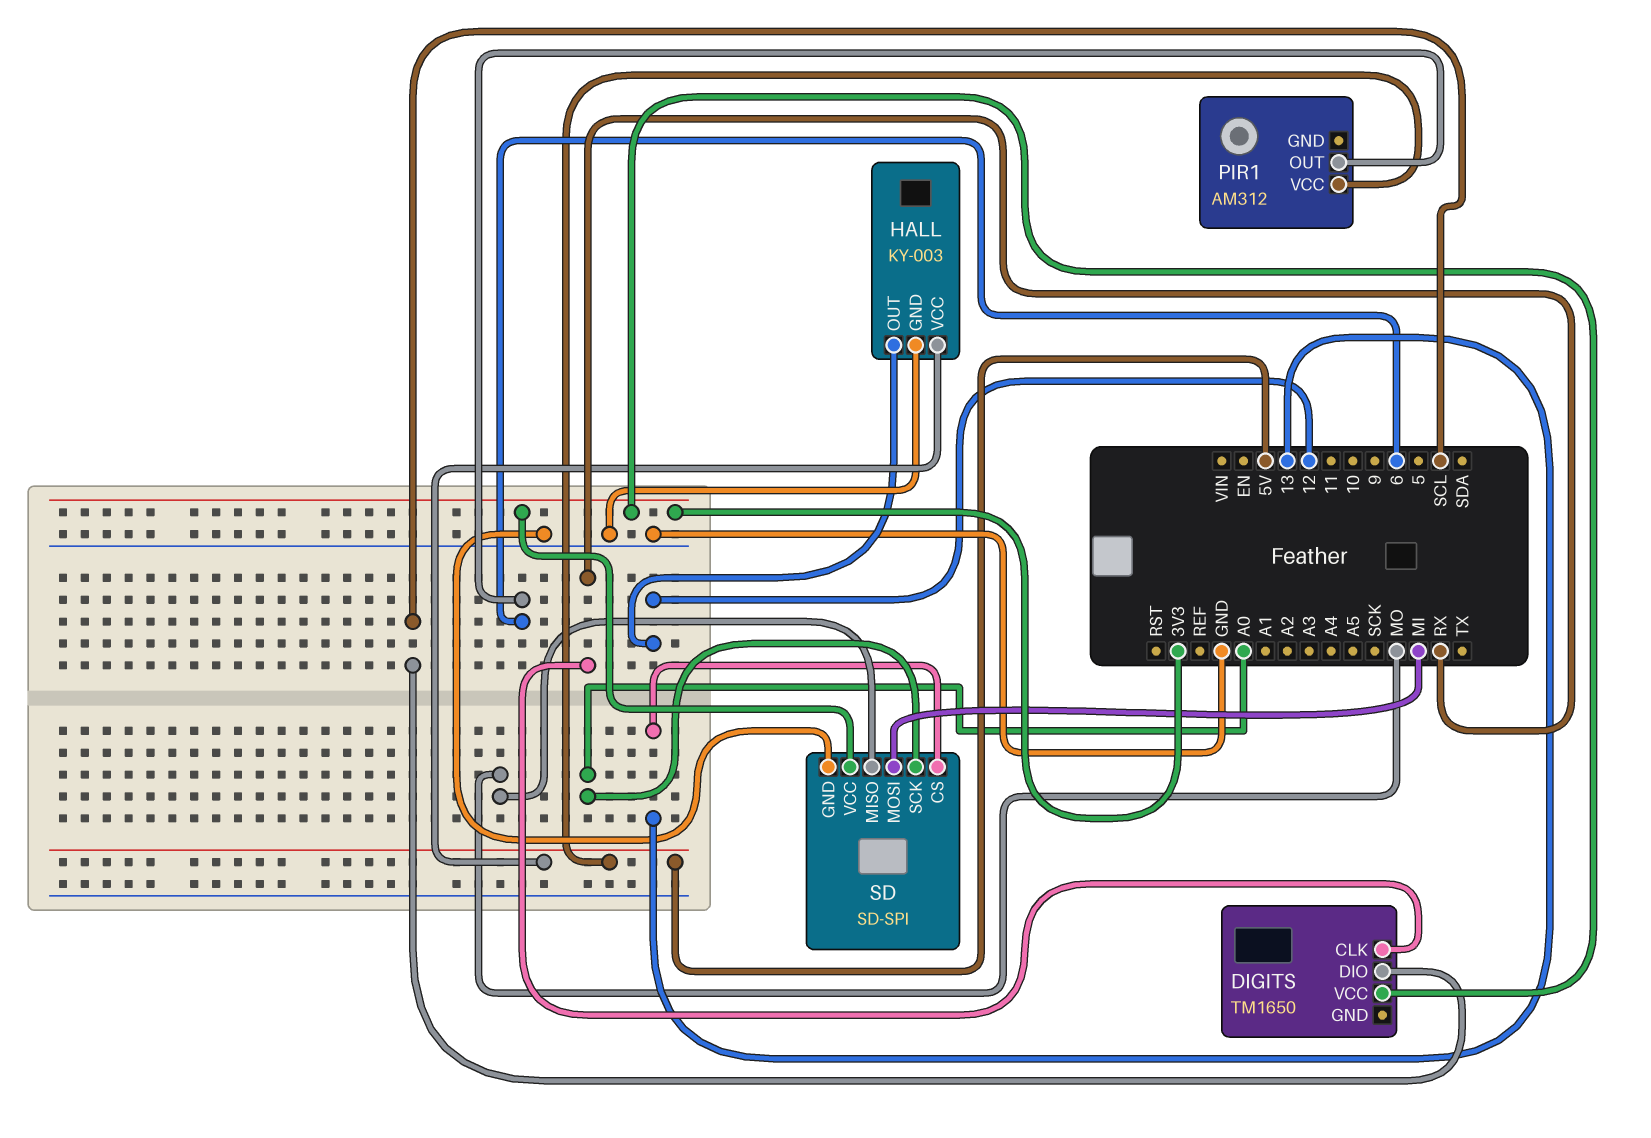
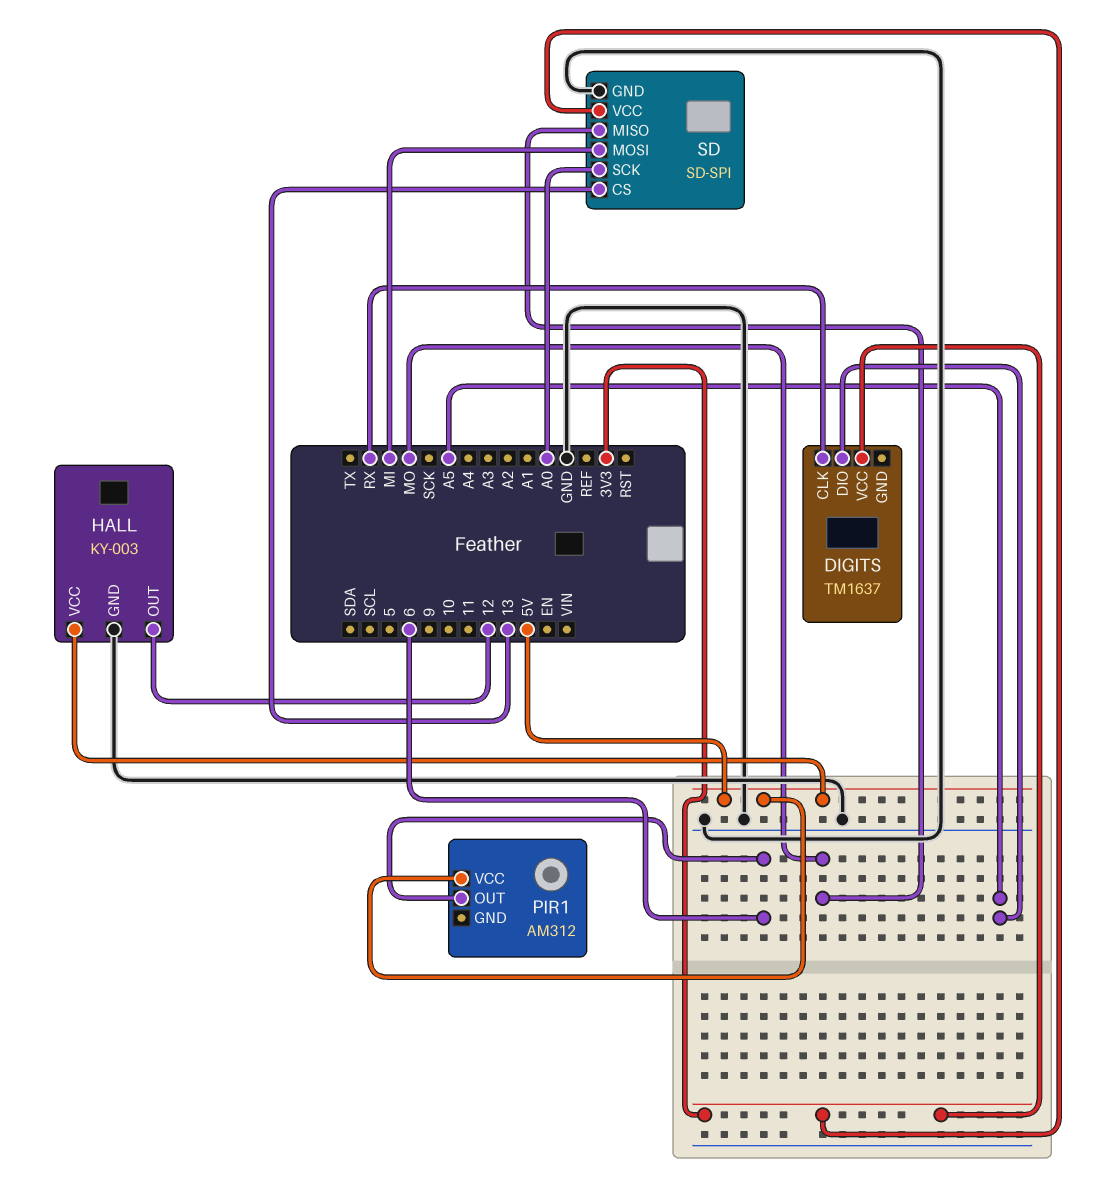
DIGITS: TM1650 -> TM1637
DIGITS pin DIO: SCL -> A5

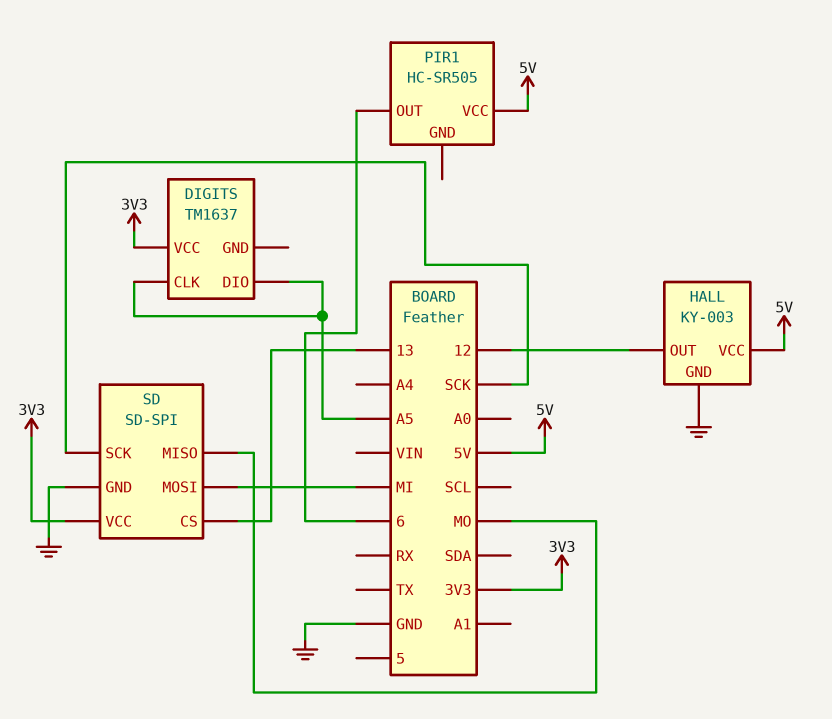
DIGITS pin CLK: RX -> A5
PIR1: AM312 -> HC-SR505
SD pin SCK: A0 -> SCK

